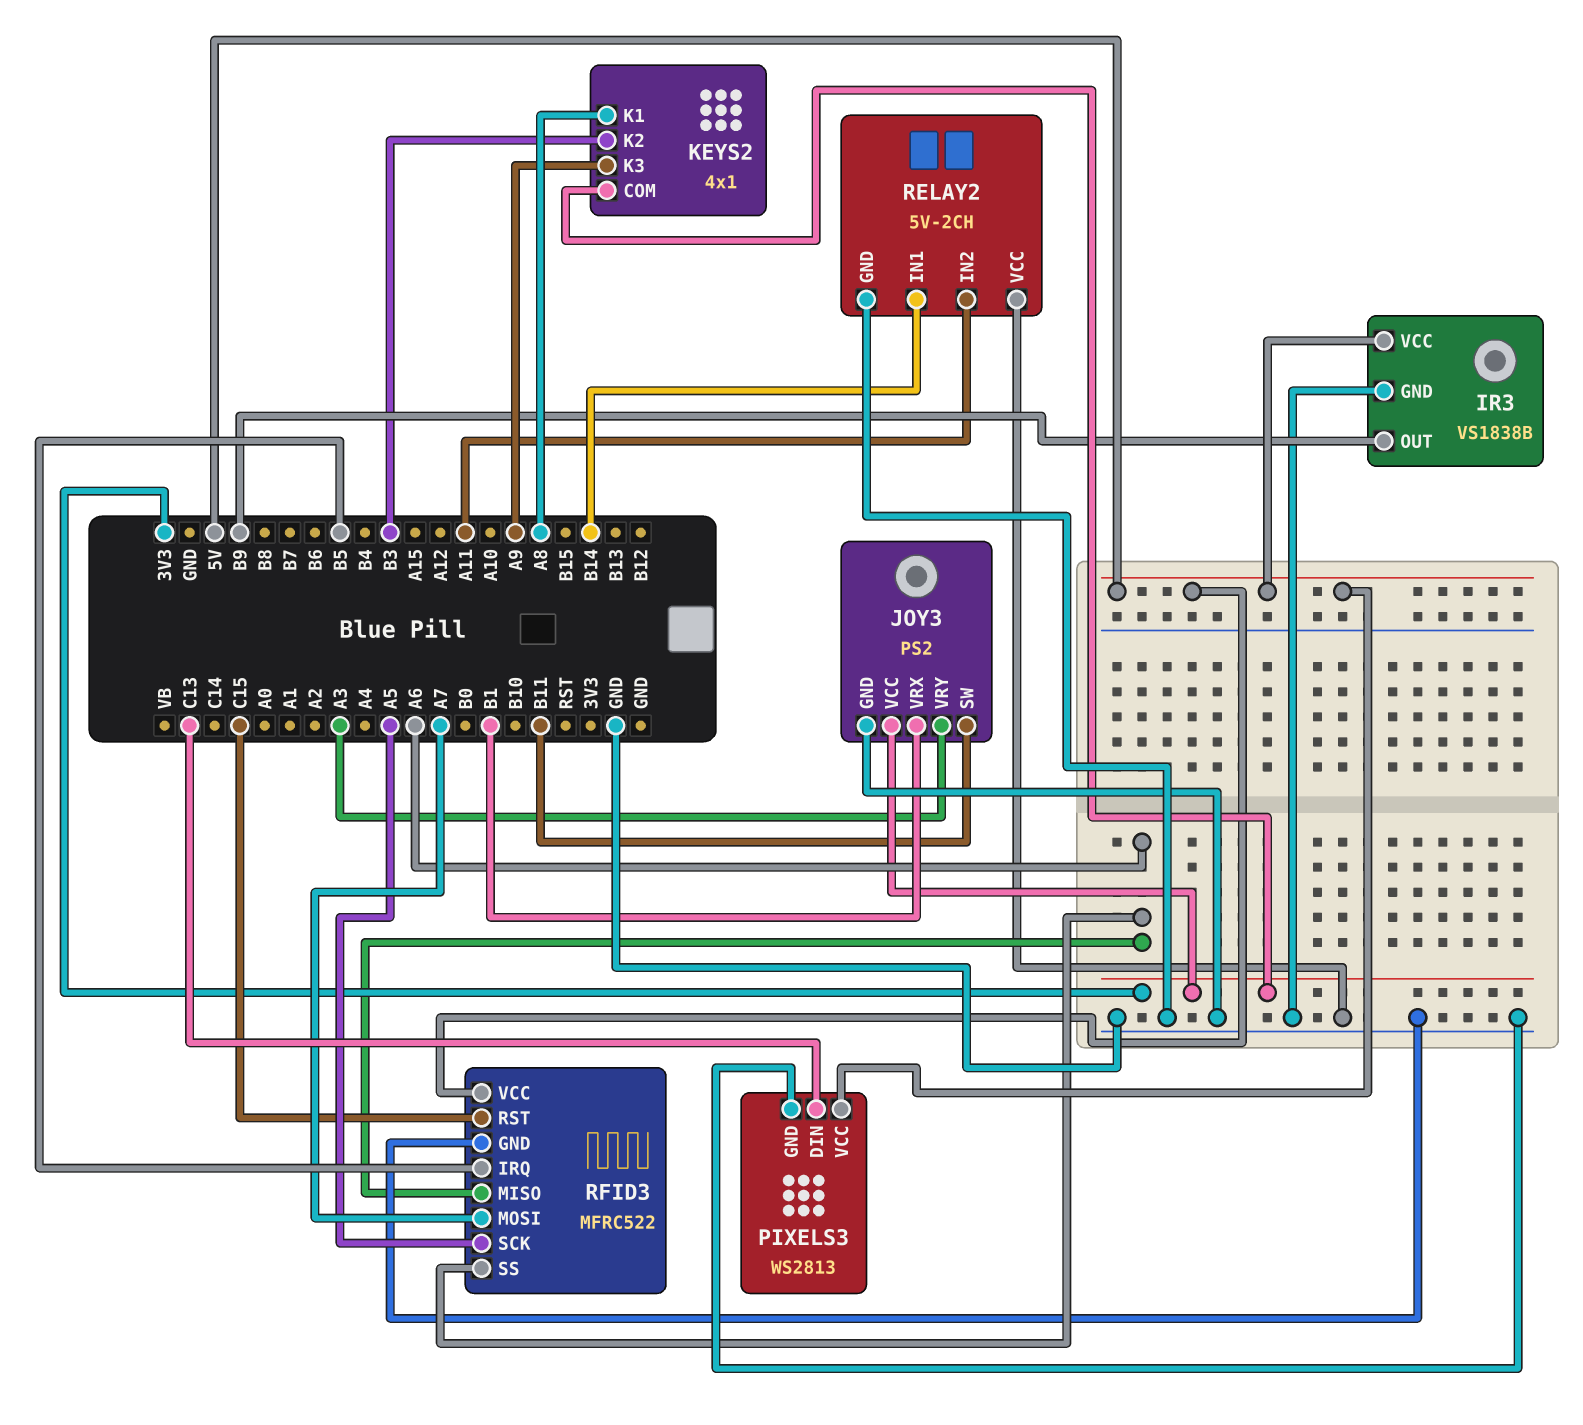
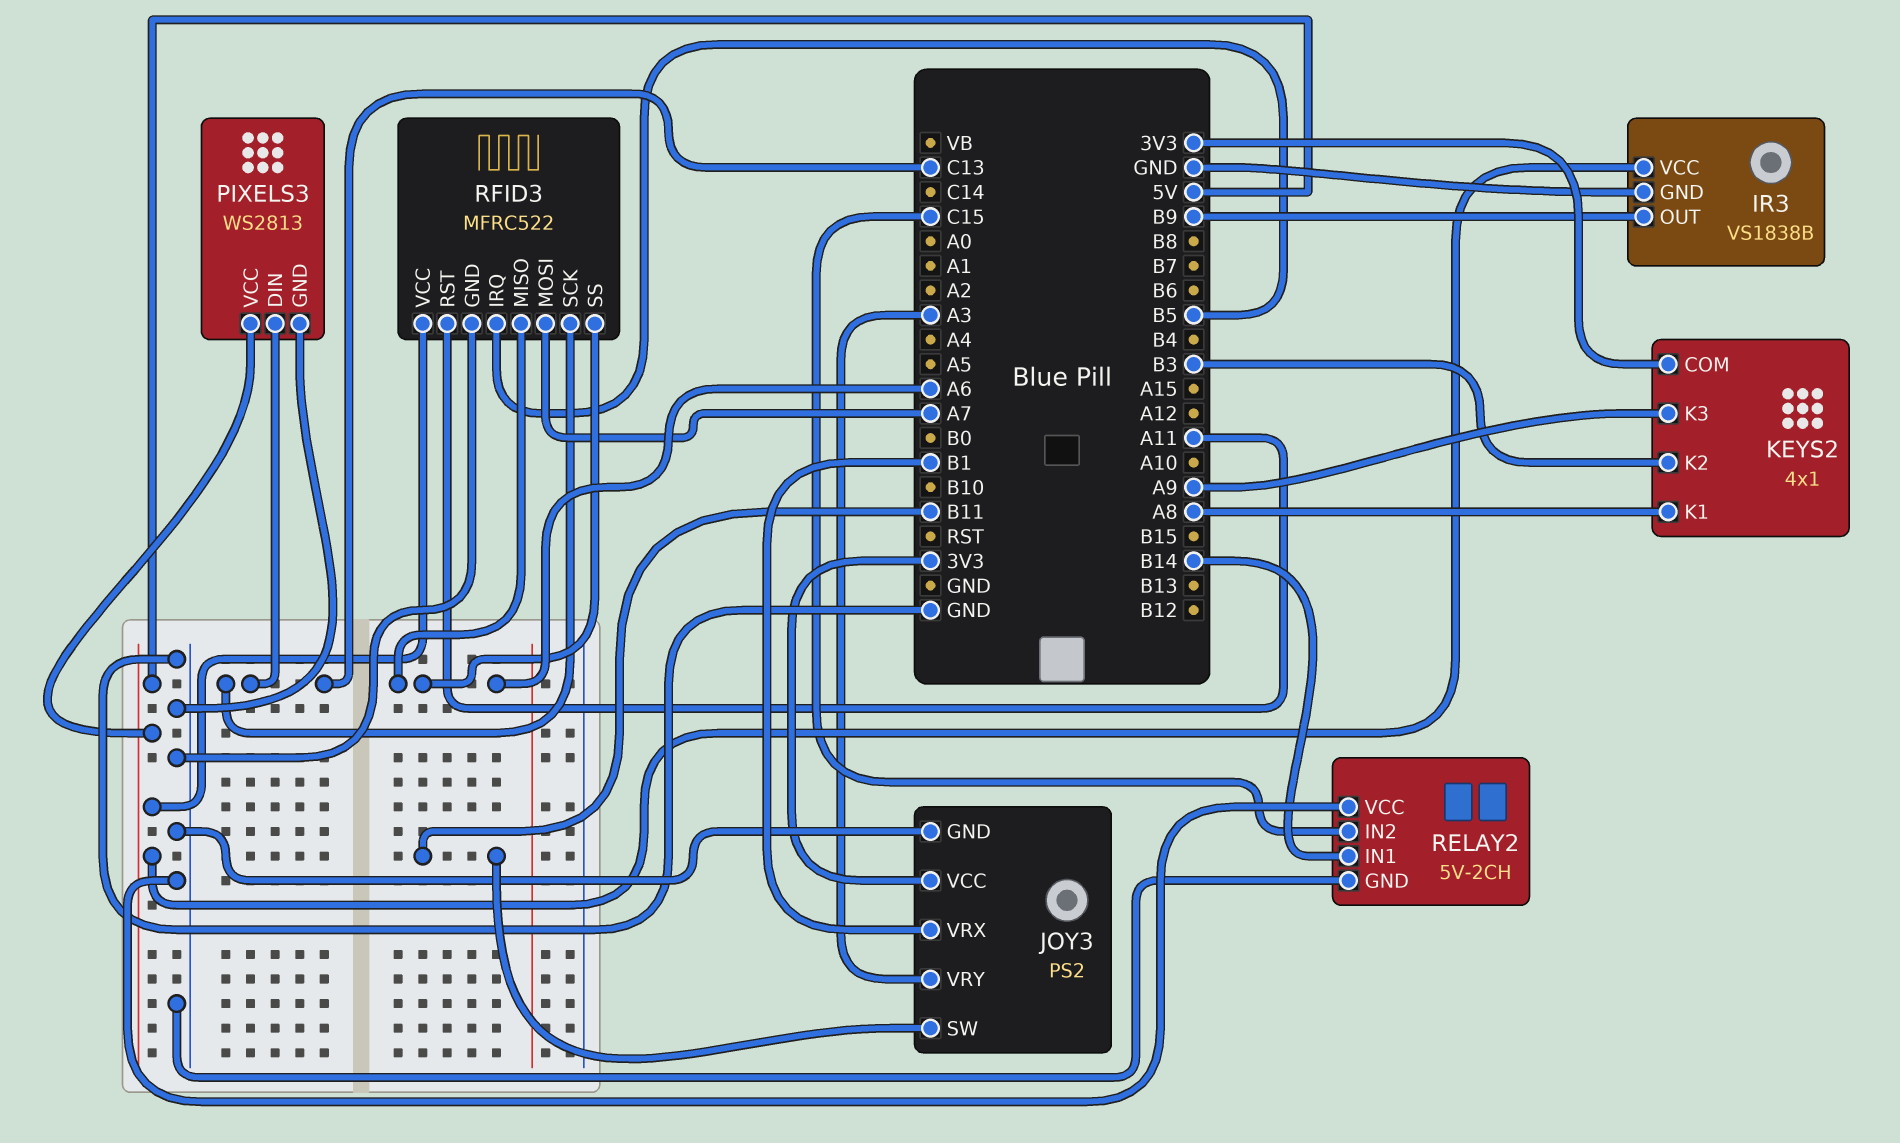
RELAY2 pin IN2: A11 -> C15
RFID3 pin RST: C15 -> A11
RFID3 pin SCK: A5 -> C13

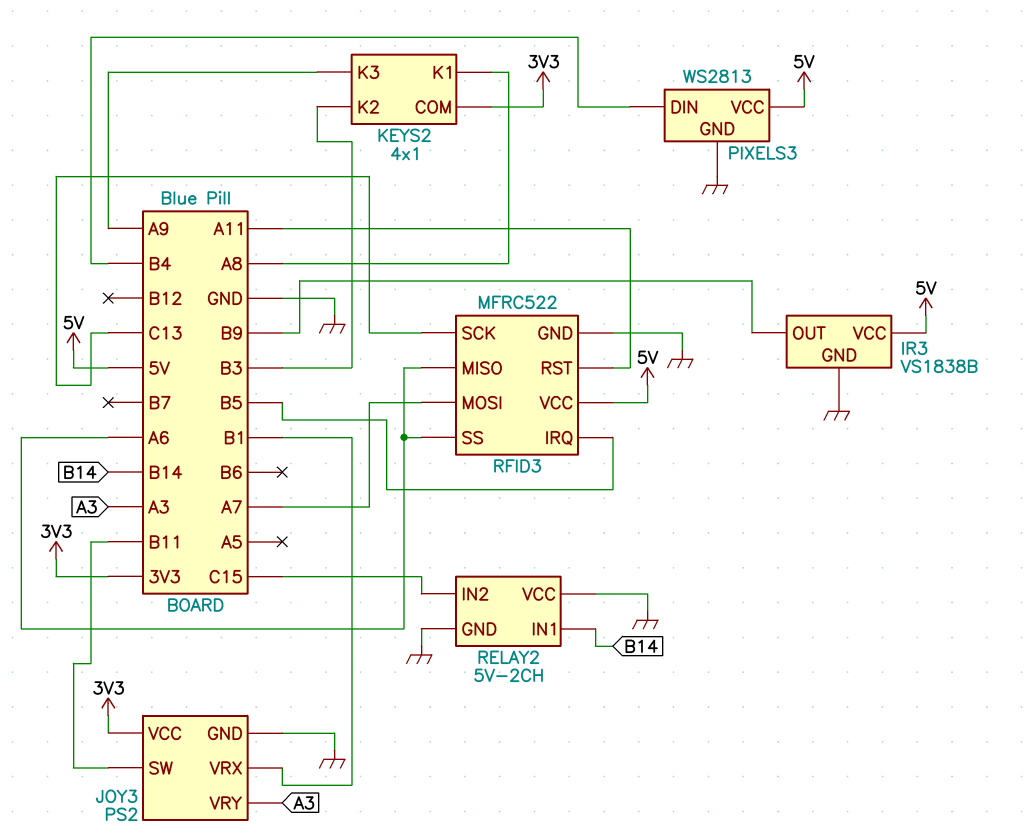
PIXELS3 pin DIN: C13 -> B4

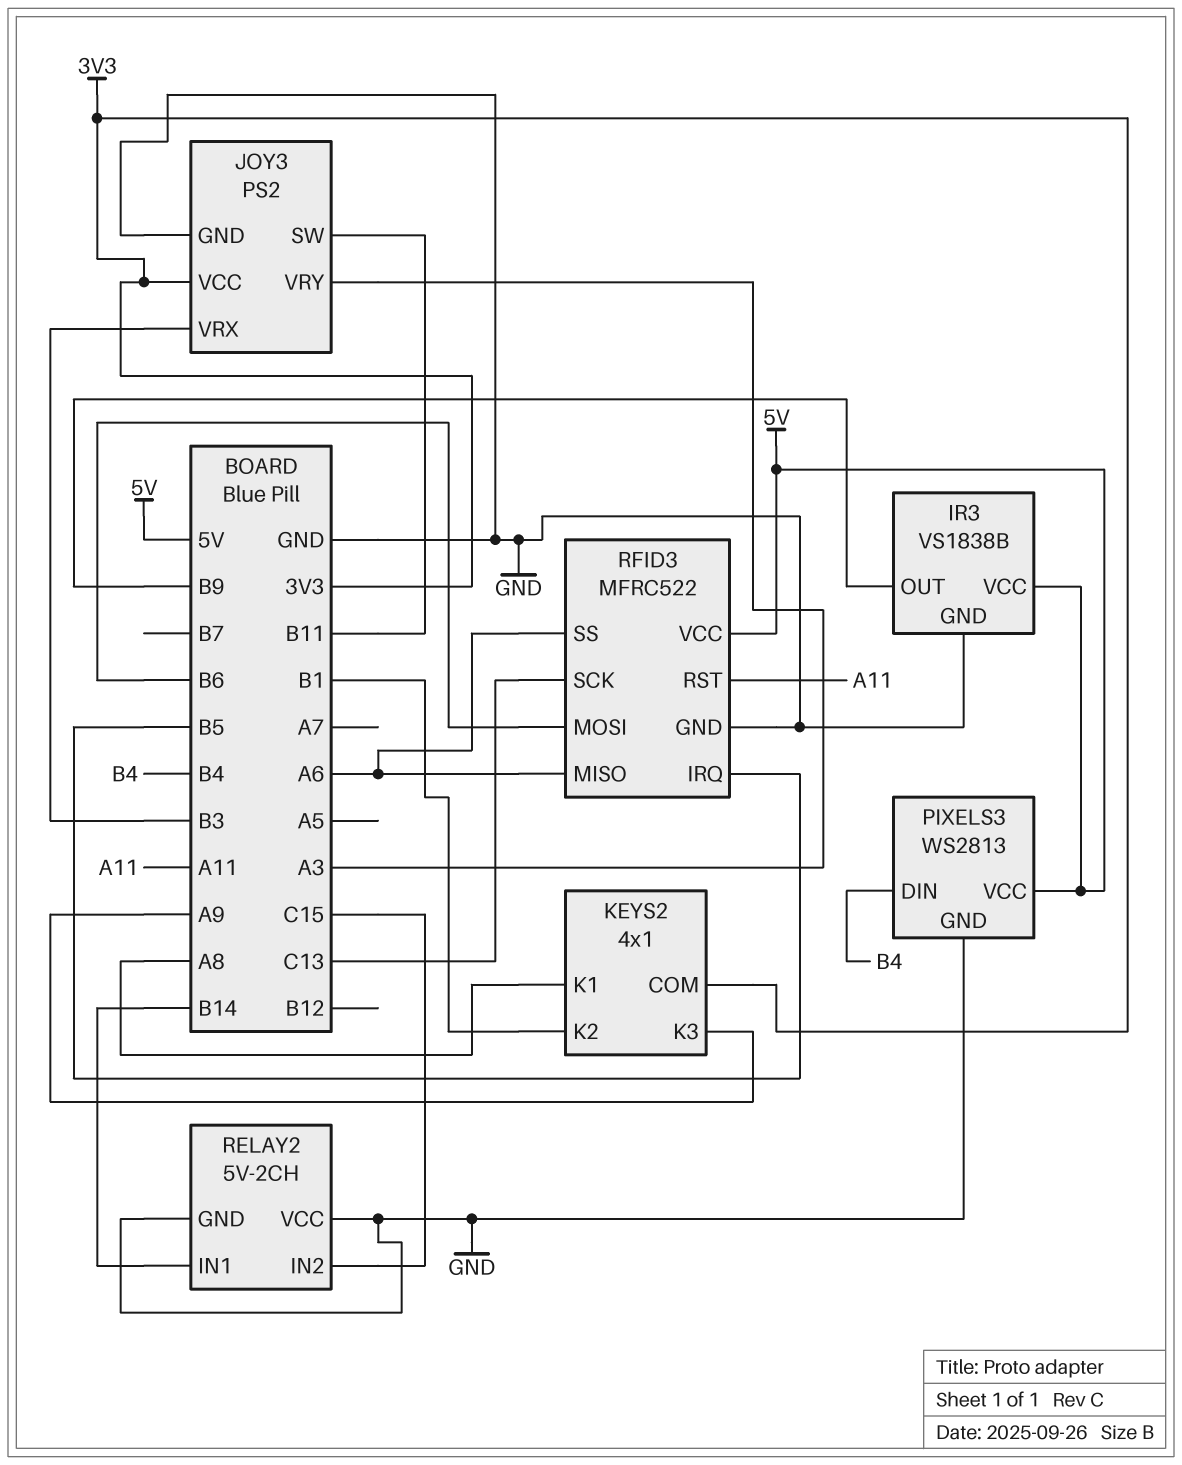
JOY3 pin VRX: B1 -> B3
KEYS2 pin K2: B3 -> B1
RFID3 pin MOSI: A7 -> B6

